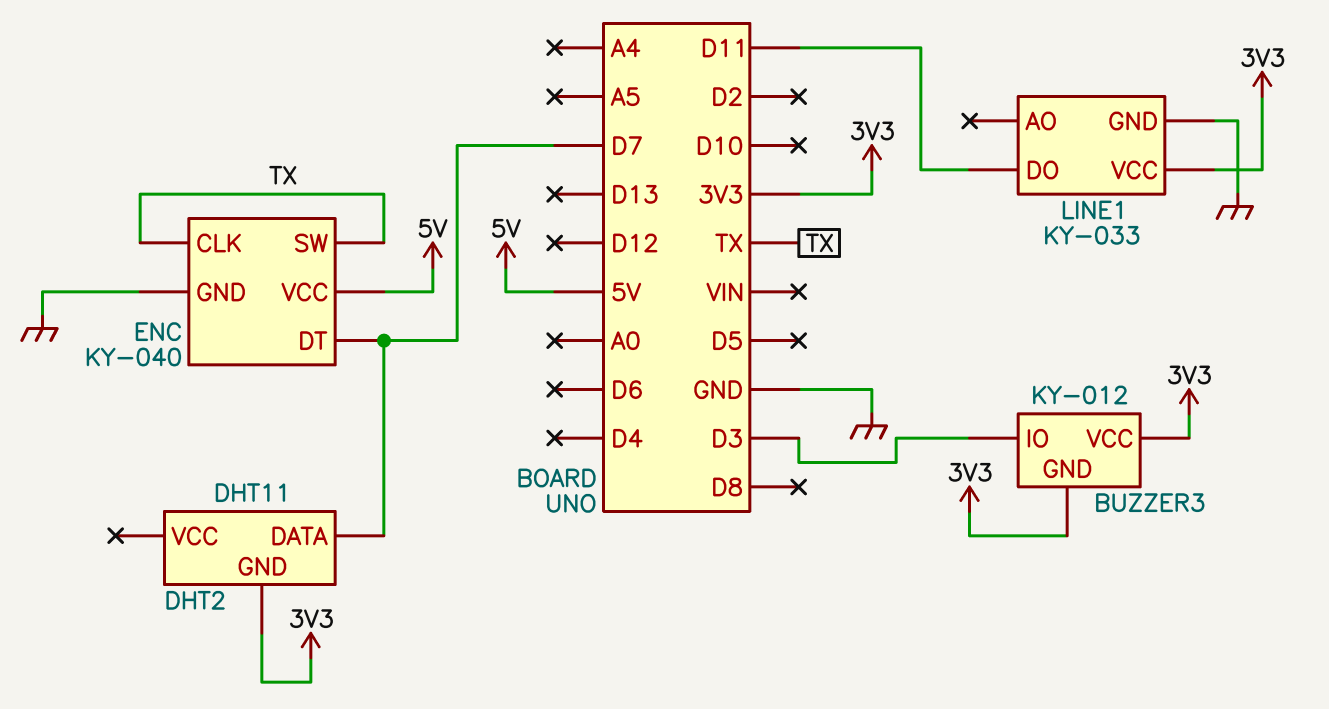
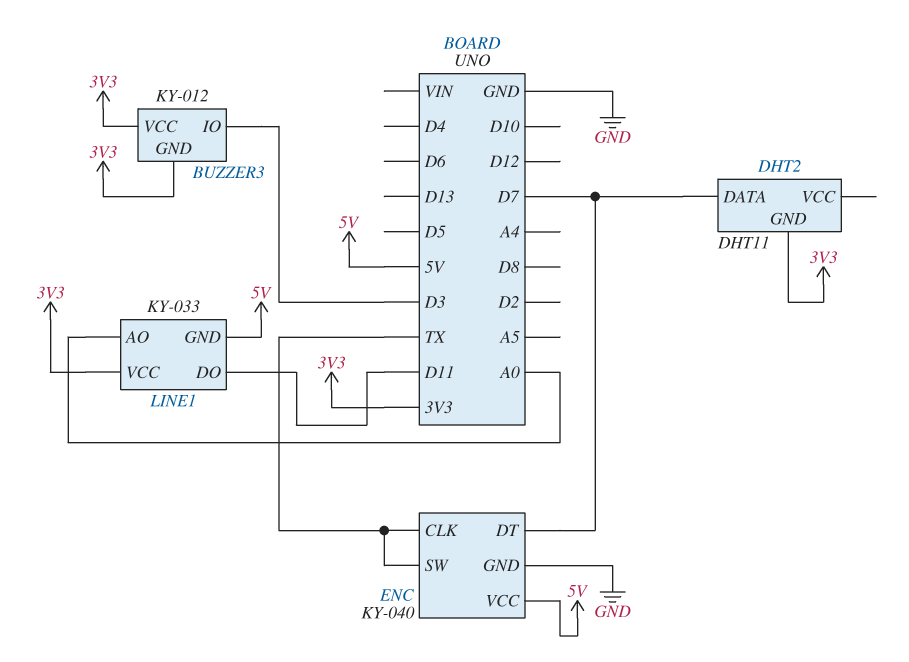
LINE1 pin AO: none -> A0
LINE1 pin GND: GND -> 5V

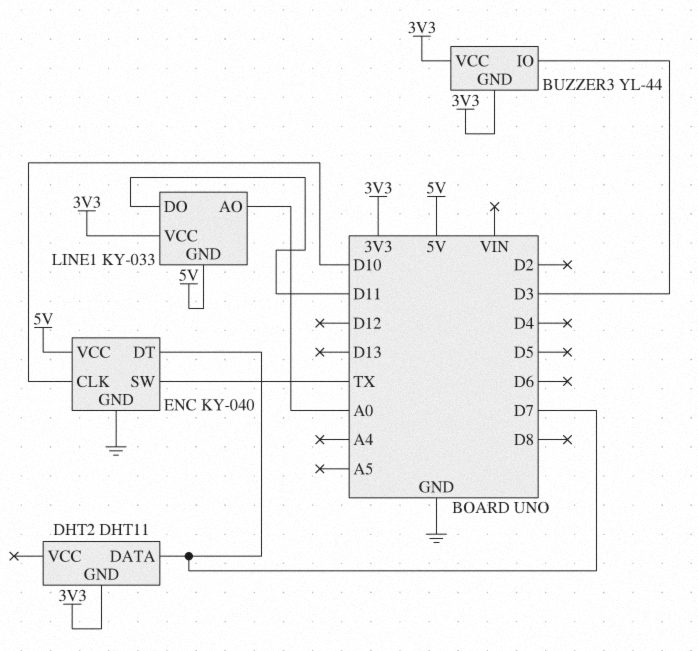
BUZZER3: KY-012 -> YL-44
ENC pin CLK: TX -> D10

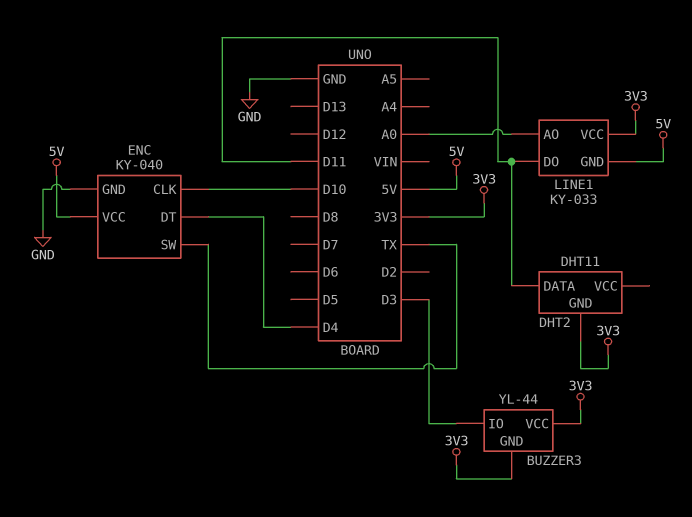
DHT2 pin DATA: D7 -> D11
ENC pin DT: D7 -> D4

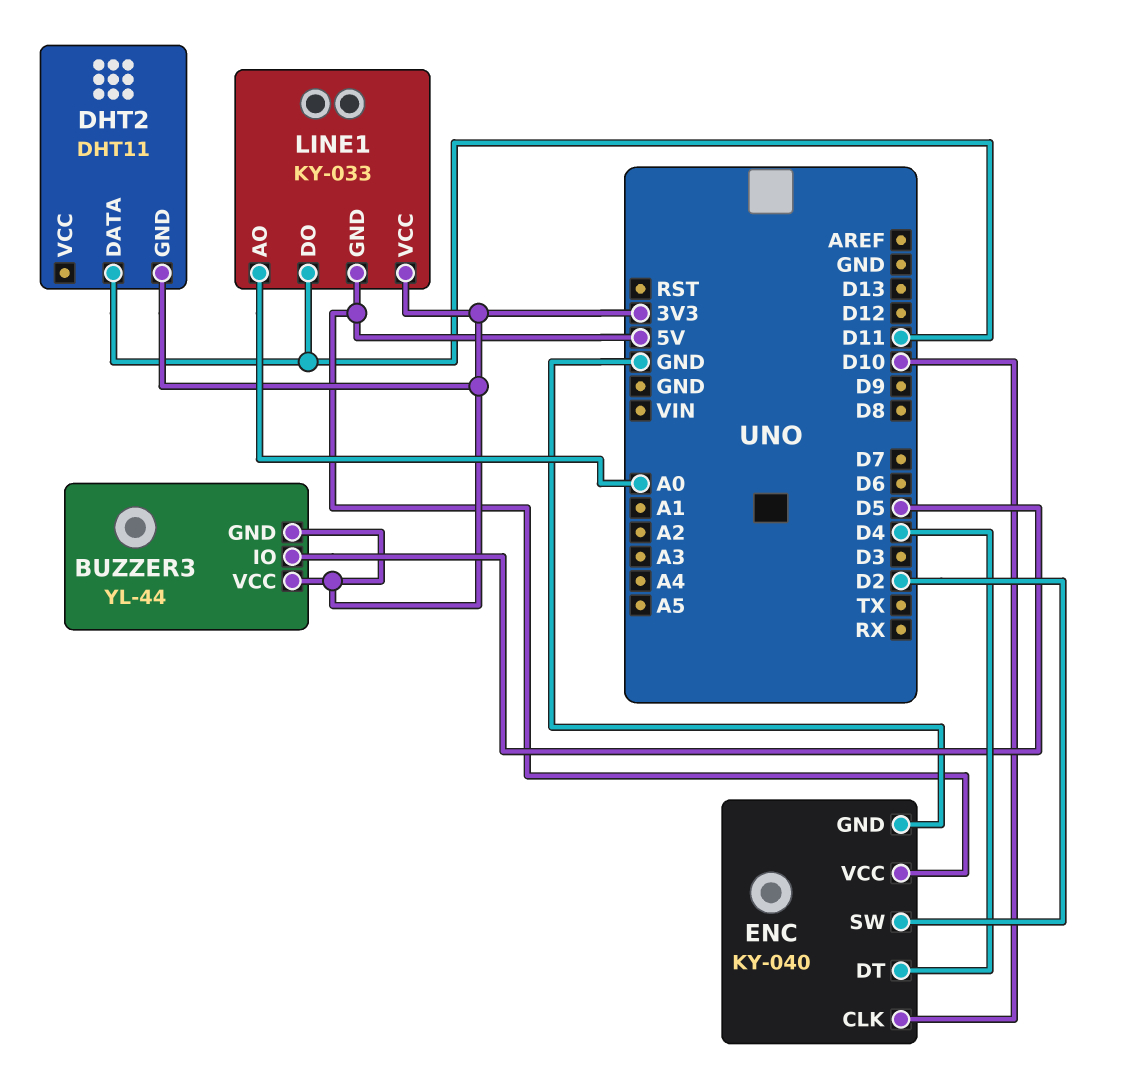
BUZZER3 pin IO: D3 -> D5
ENC pin SW: TX -> D2

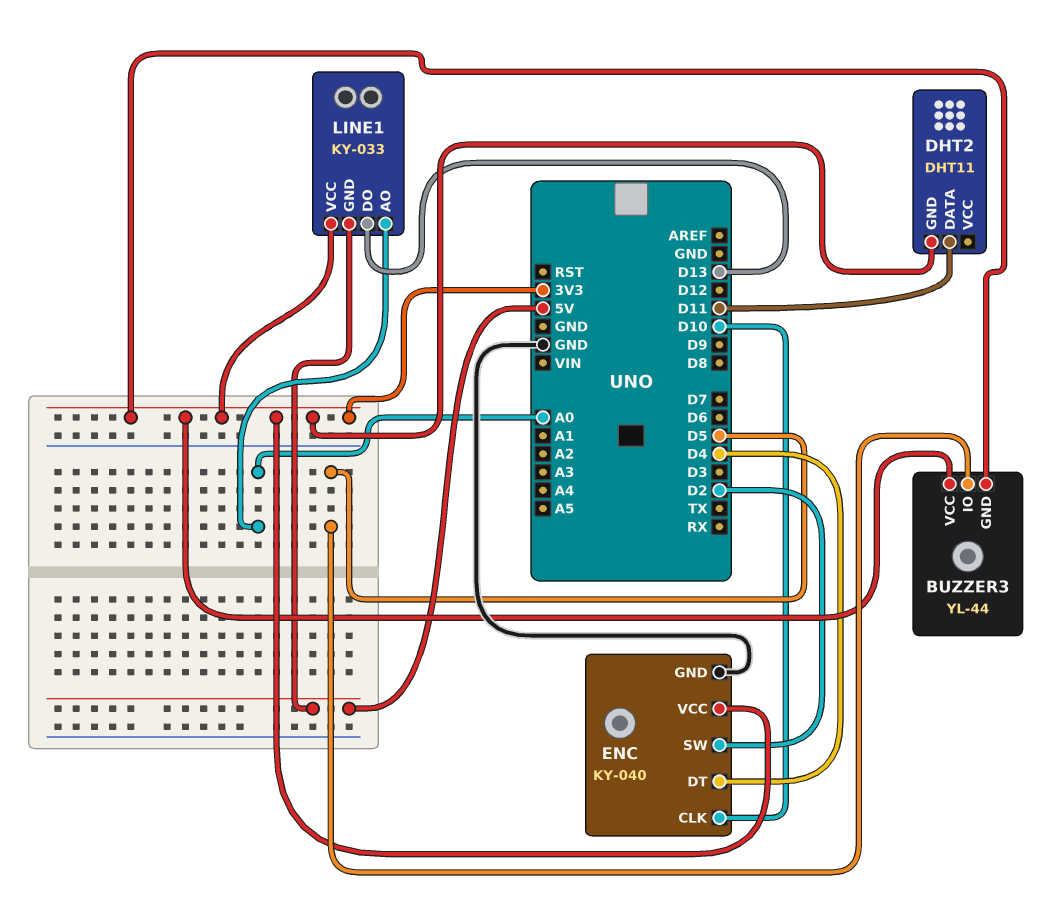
ENC pin VCC: 5V -> 3V3
LINE1 pin DO: D11 -> D13

